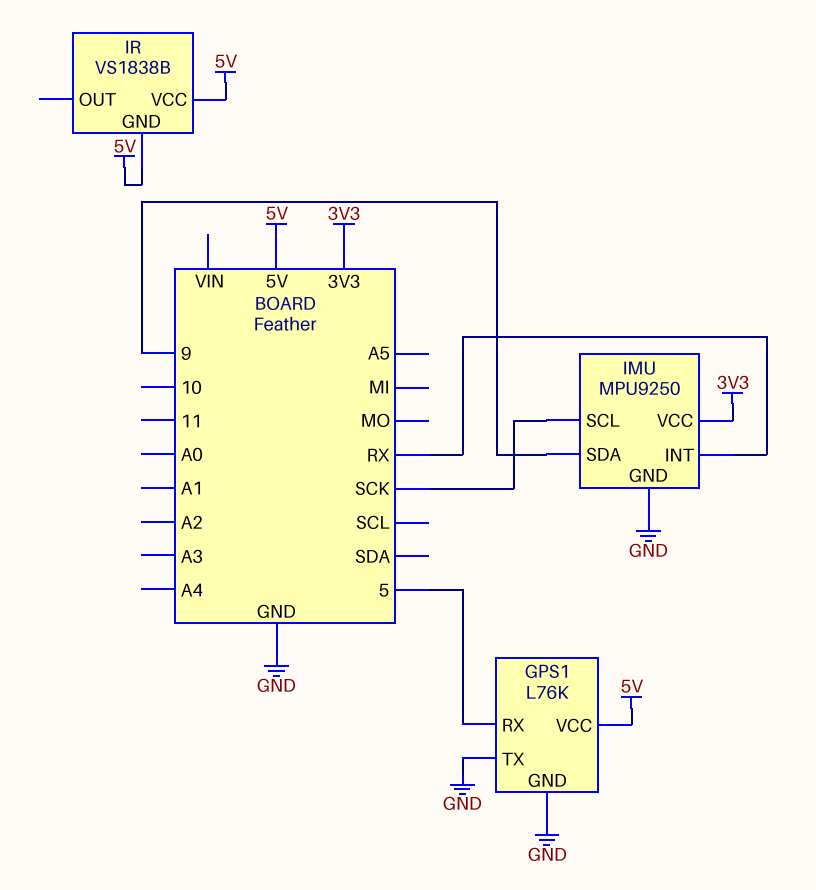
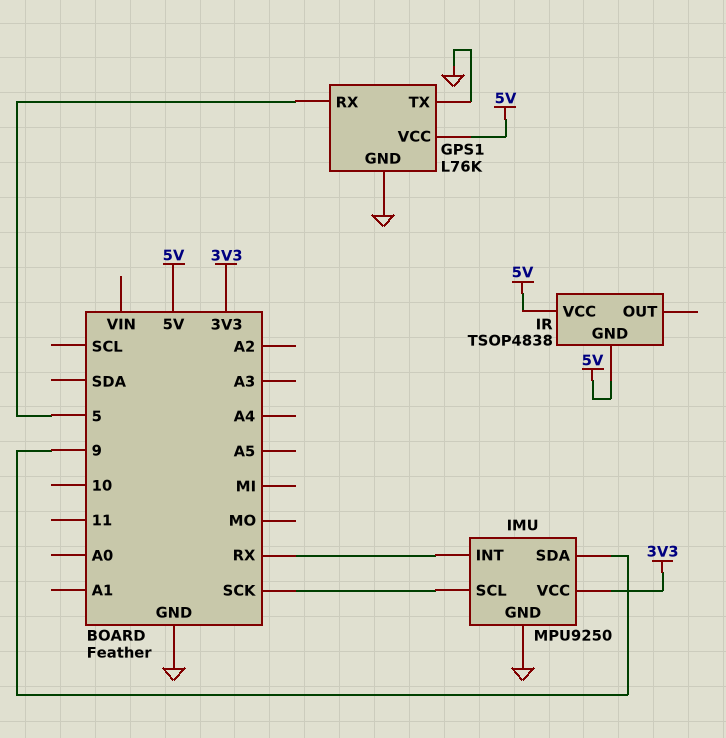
IR: VS1838B -> TSOP4838

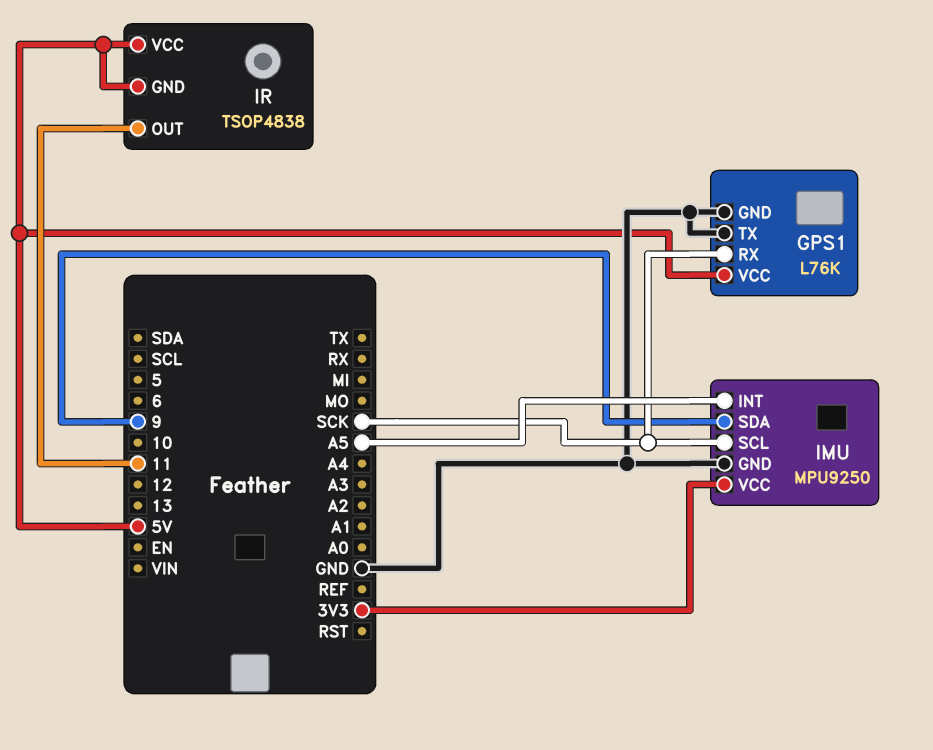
GPS1 pin RX: 5 -> SCK
IMU pin INT: RX -> A5
IR pin OUT: none -> 11

